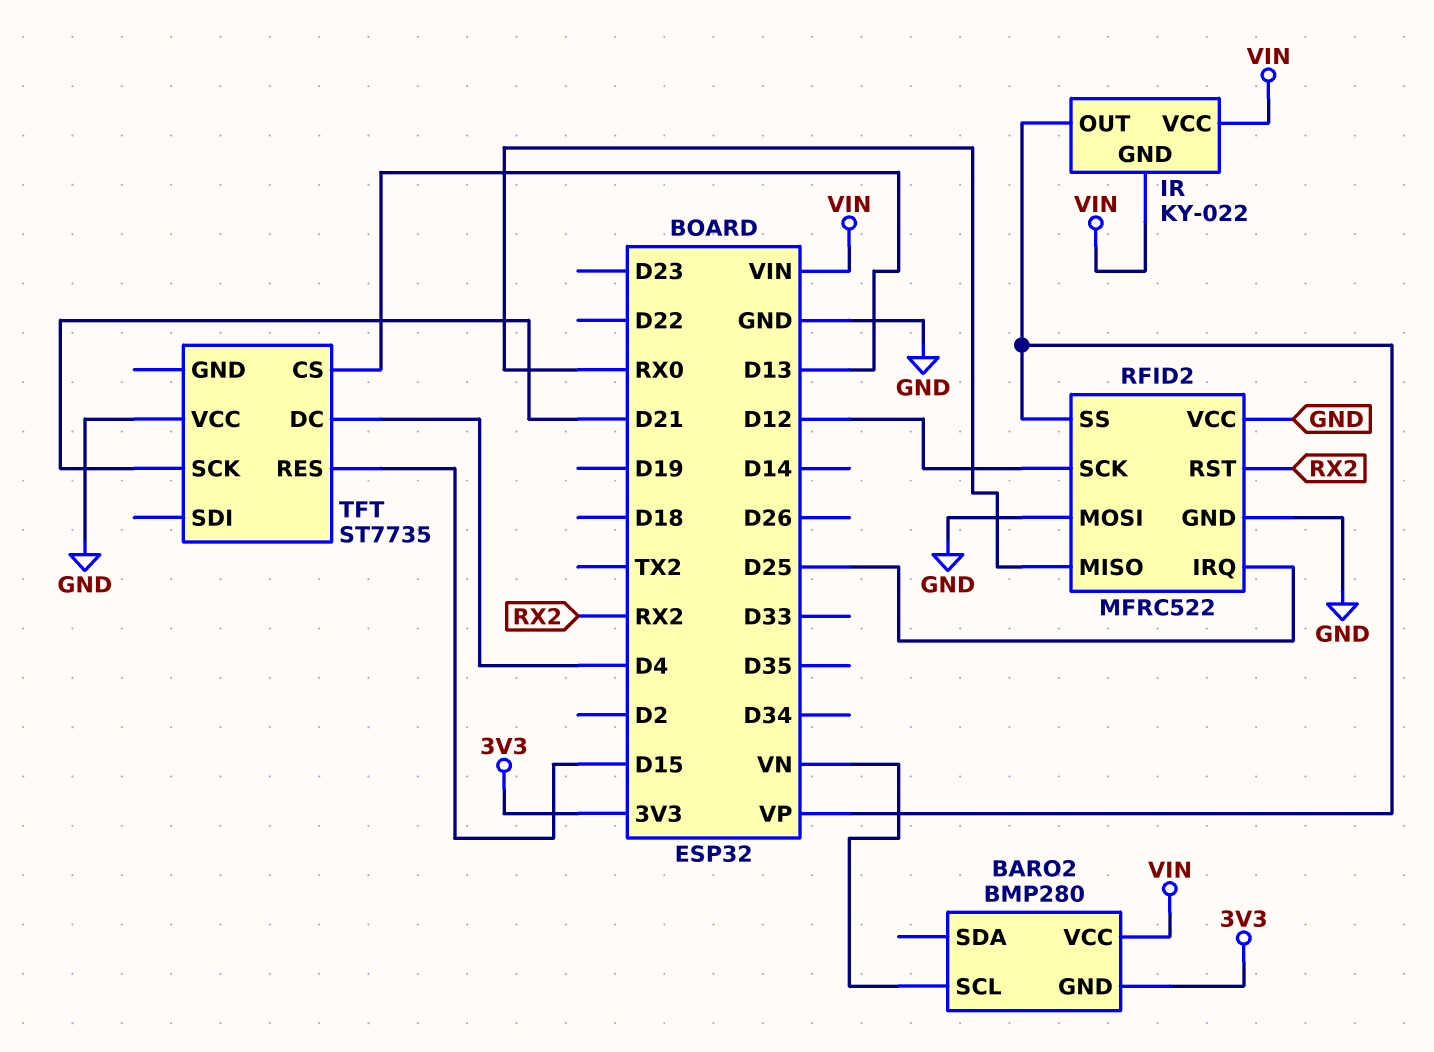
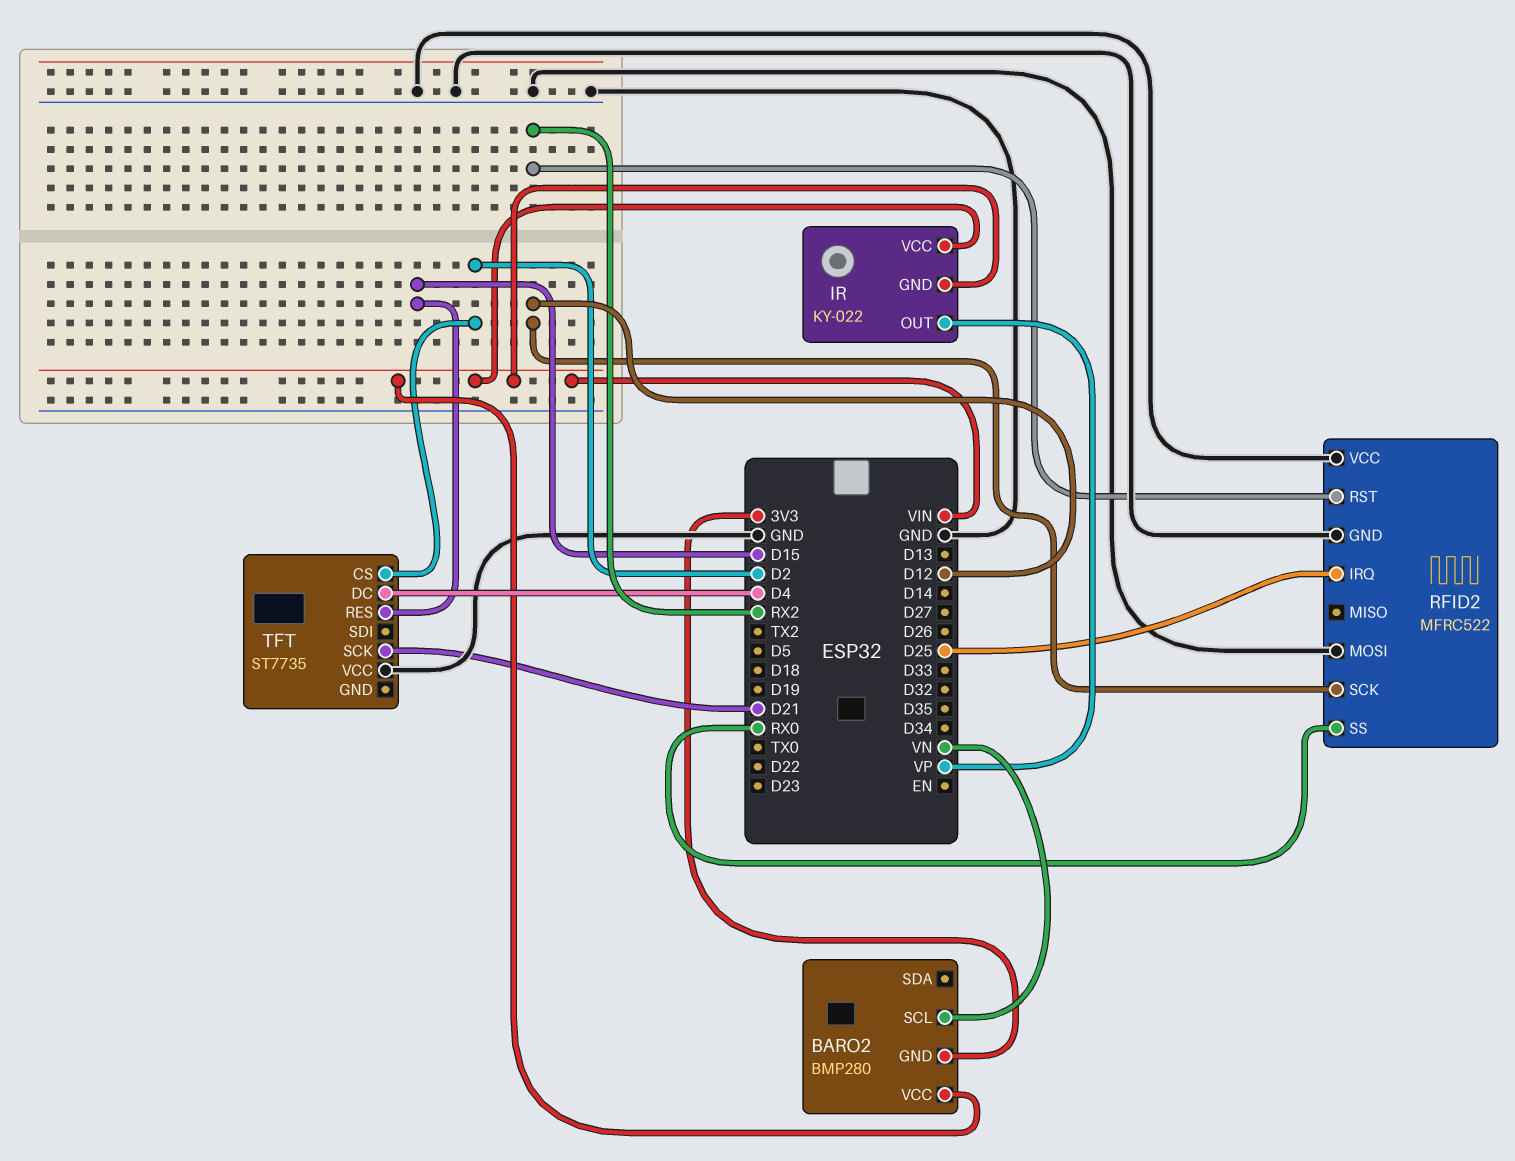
RFID2 pin MISO: RX0 -> none
RFID2 pin SS: VP -> RX0
TFT pin CS: D13 -> D2

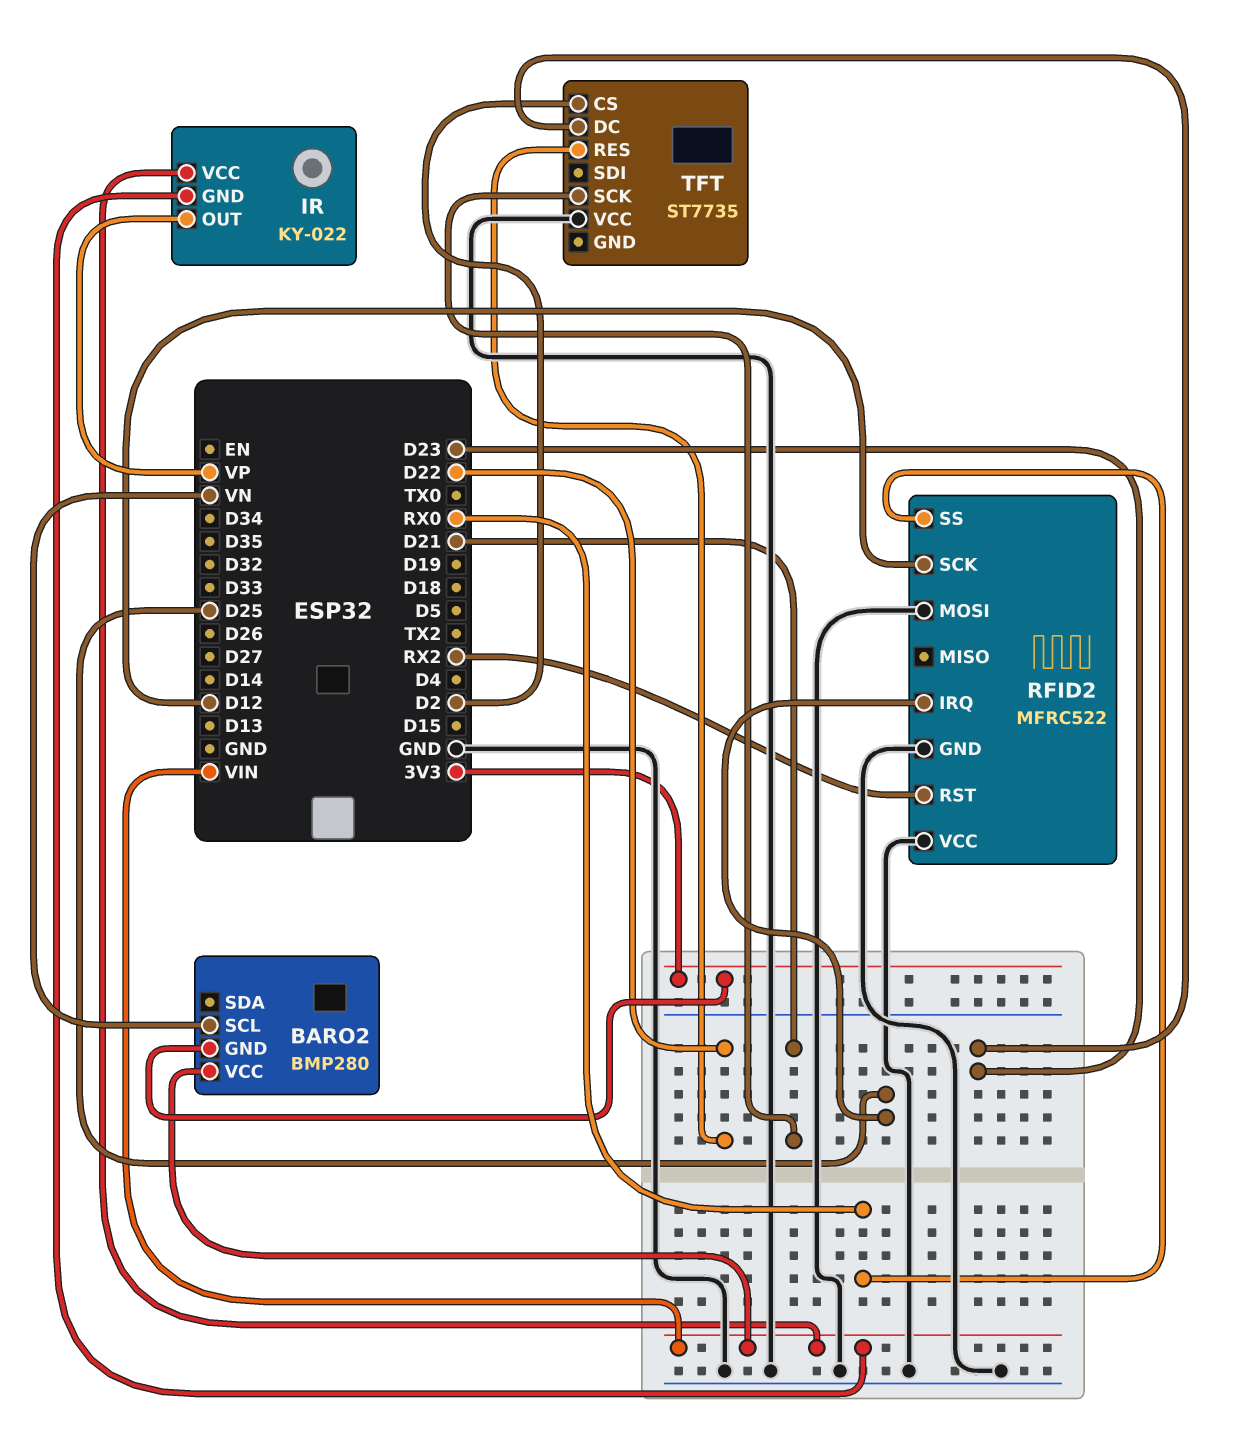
TFT pin DC: D4 -> D23
TFT pin RES: D15 -> D22

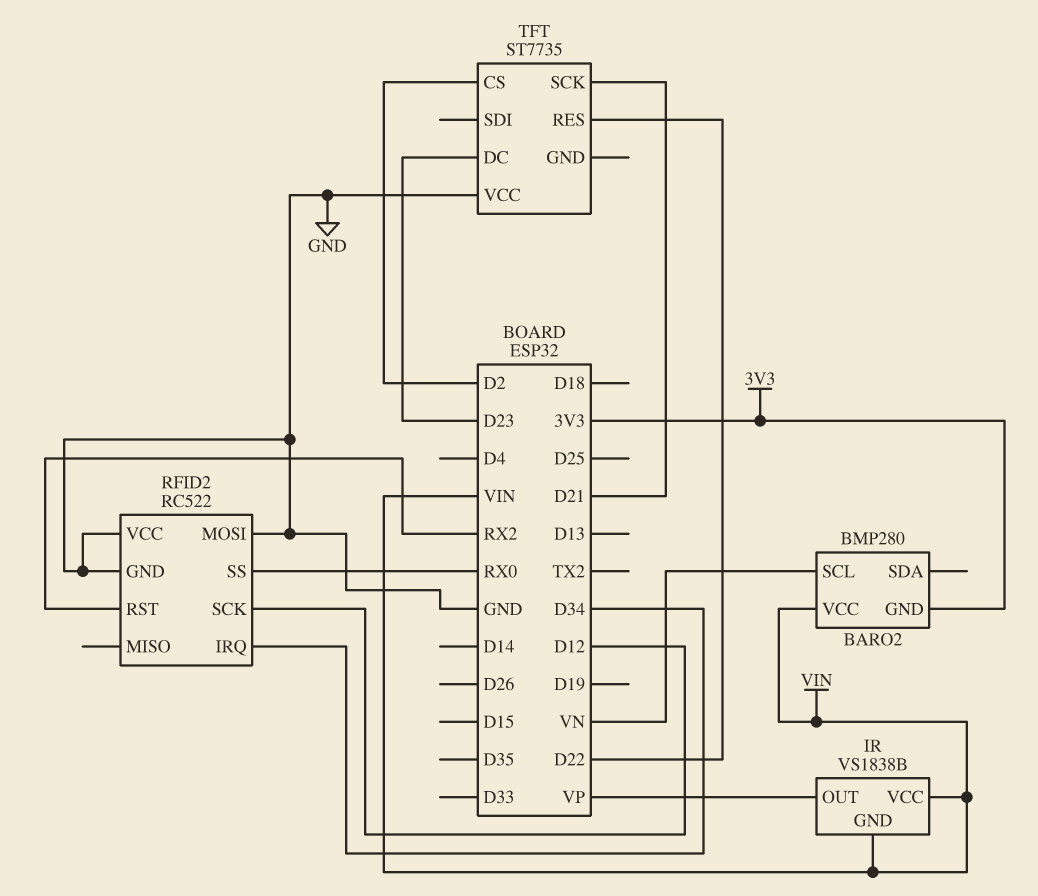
IR: KY-022 -> VS1838B
RFID2: MFRC522 -> RC522
RFID2 pin IRQ: D25 -> D34

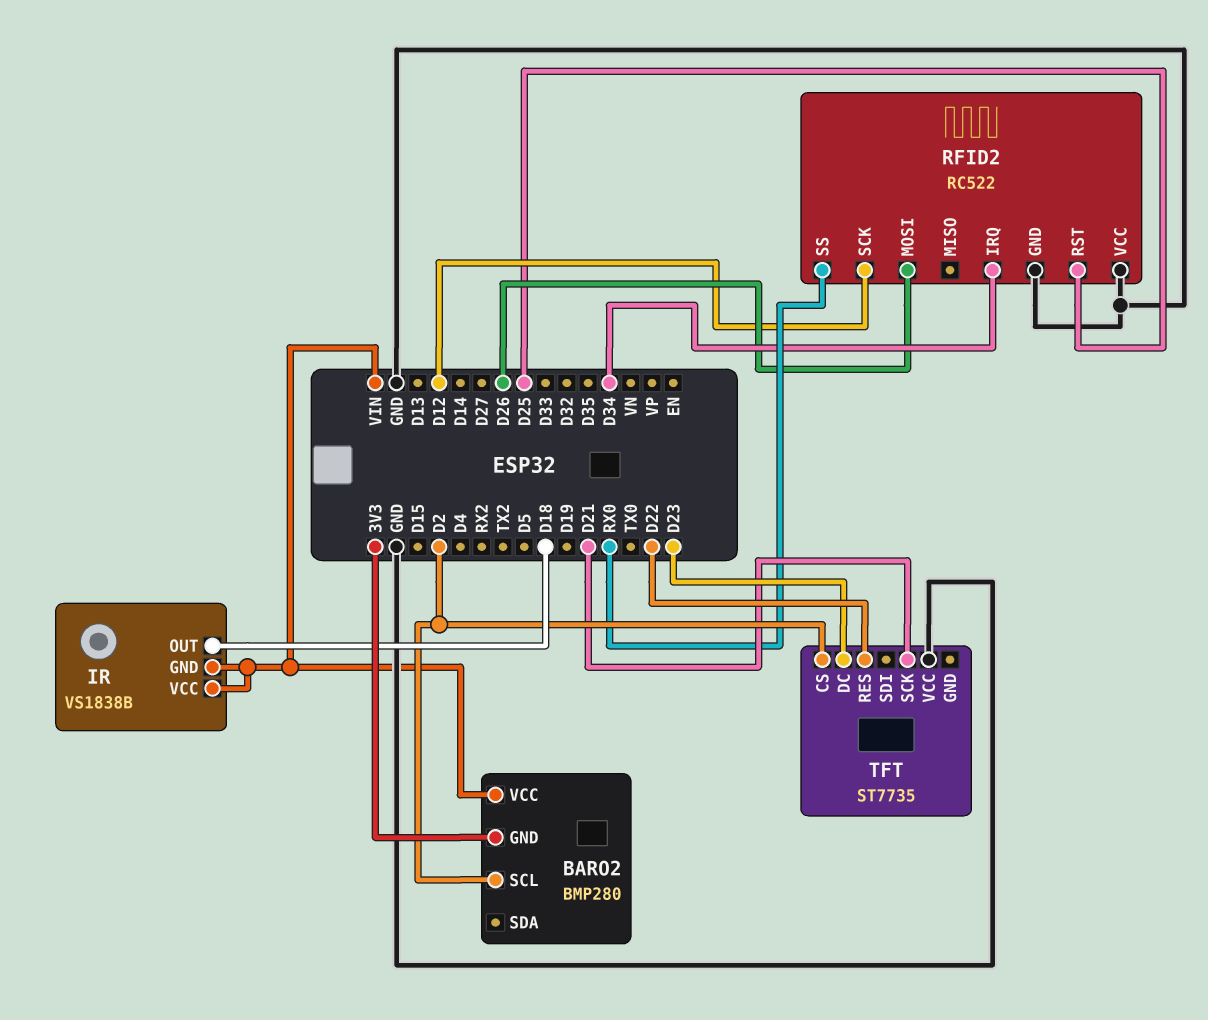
BARO2 pin SCL: VN -> D2
IR pin OUT: VP -> D18
RFID2 pin MOSI: GND -> D26
RFID2 pin RST: RX2 -> D25

